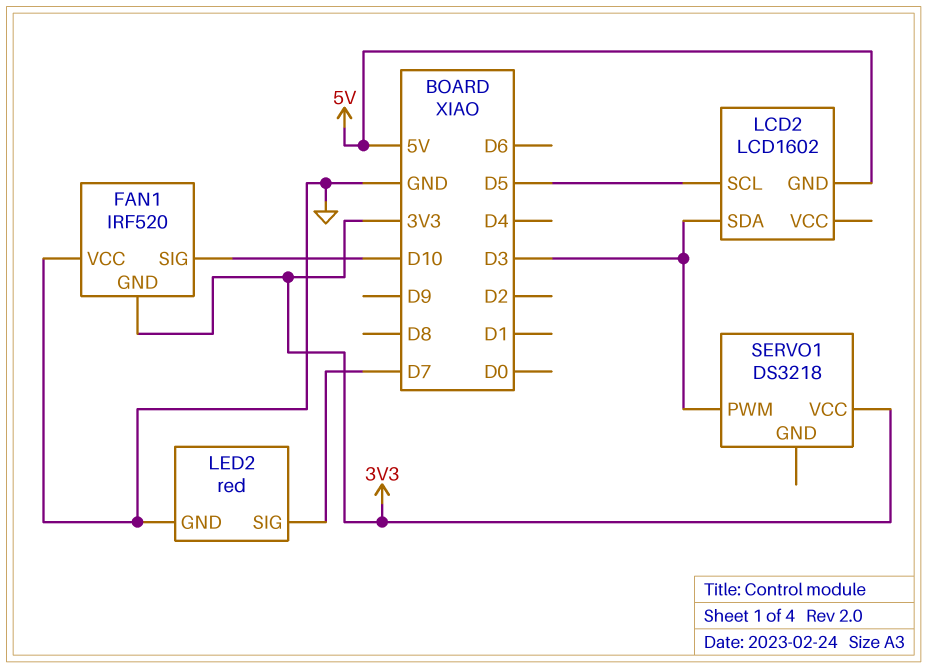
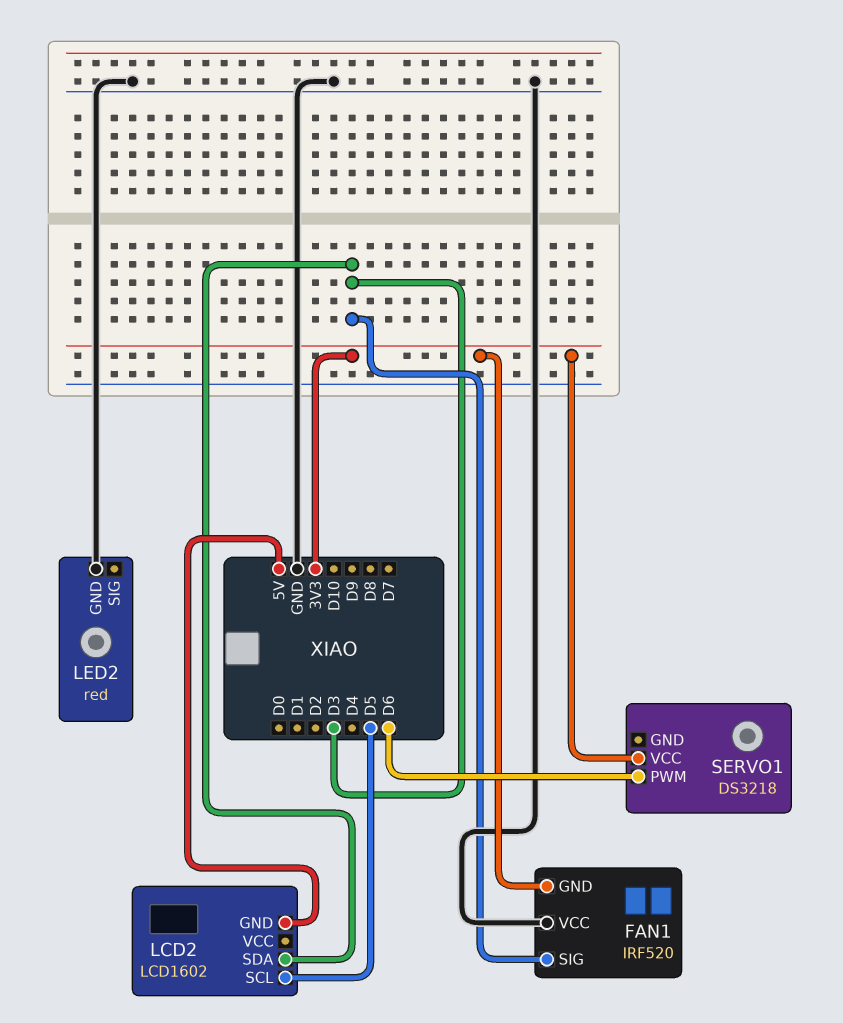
FAN1 pin SIG: D10 -> D3
LED2 pin SIG: D7 -> none
SERVO1 pin PWM: D3 -> D6

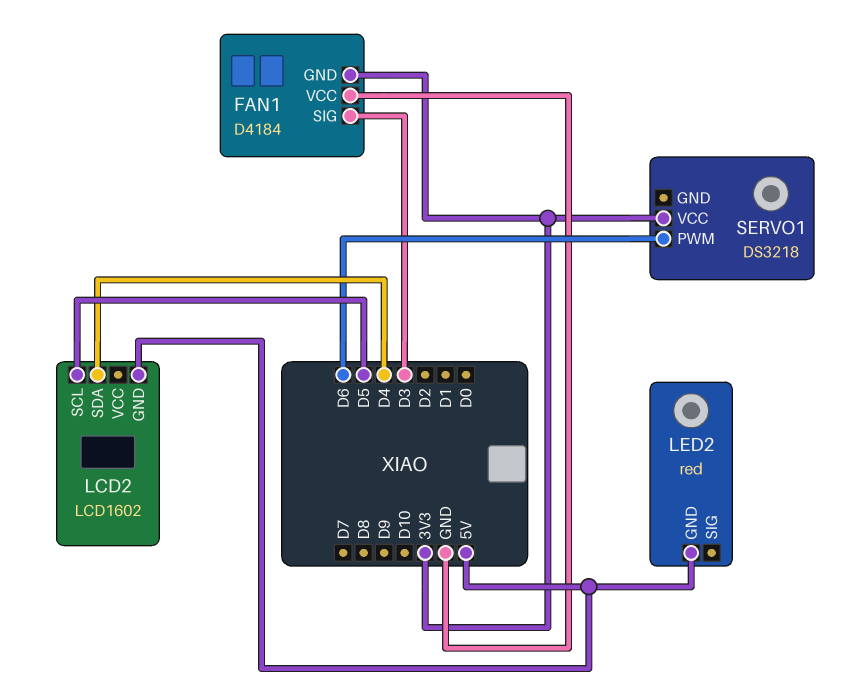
FAN1: IRF520 -> D4184
LCD2 pin SDA: D3 -> D4
LED2 pin GND: GND -> 5V

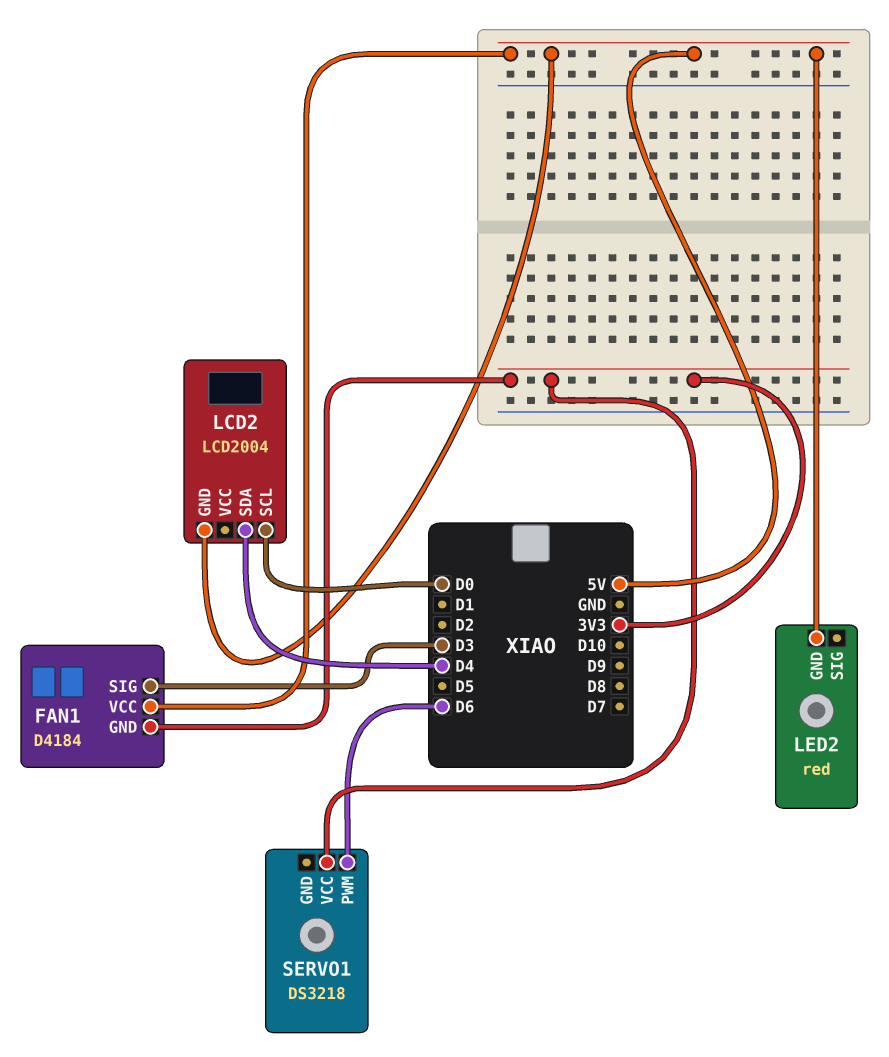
FAN1 pin VCC: GND -> 5V
LCD2: LCD1602 -> LCD2004
LCD2 pin SCL: D5 -> D0

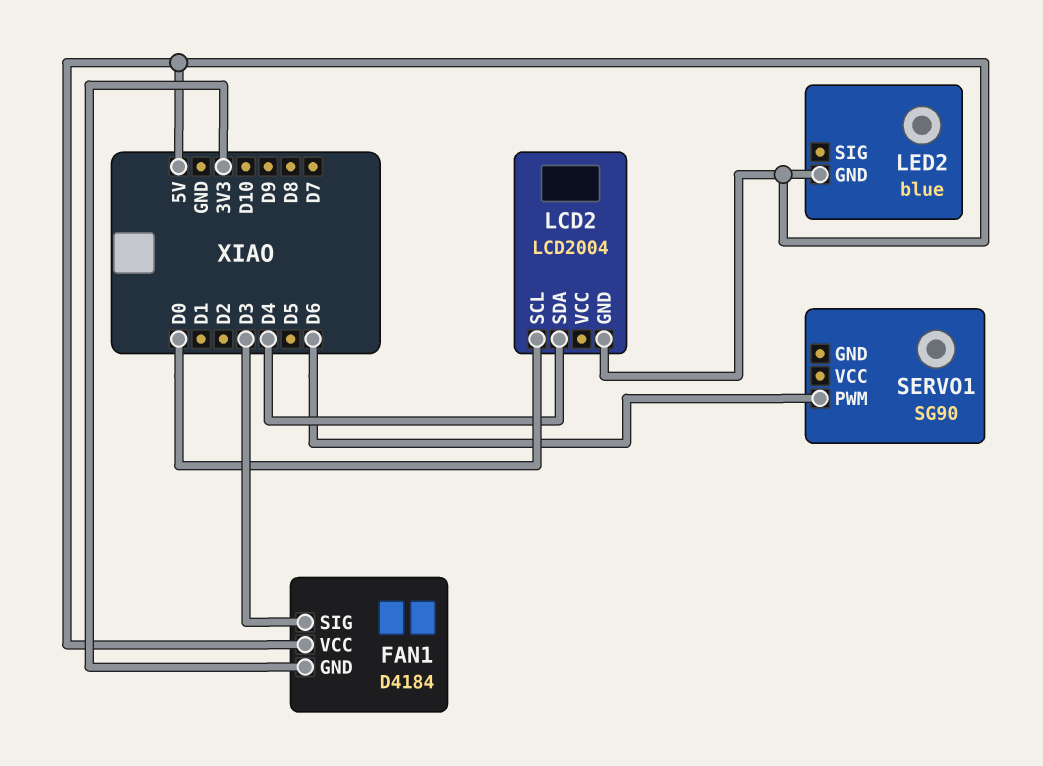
LED2: red -> blue
SERVO1: DS3218 -> SG90
SERVO1 pin VCC: 3V3 -> none

